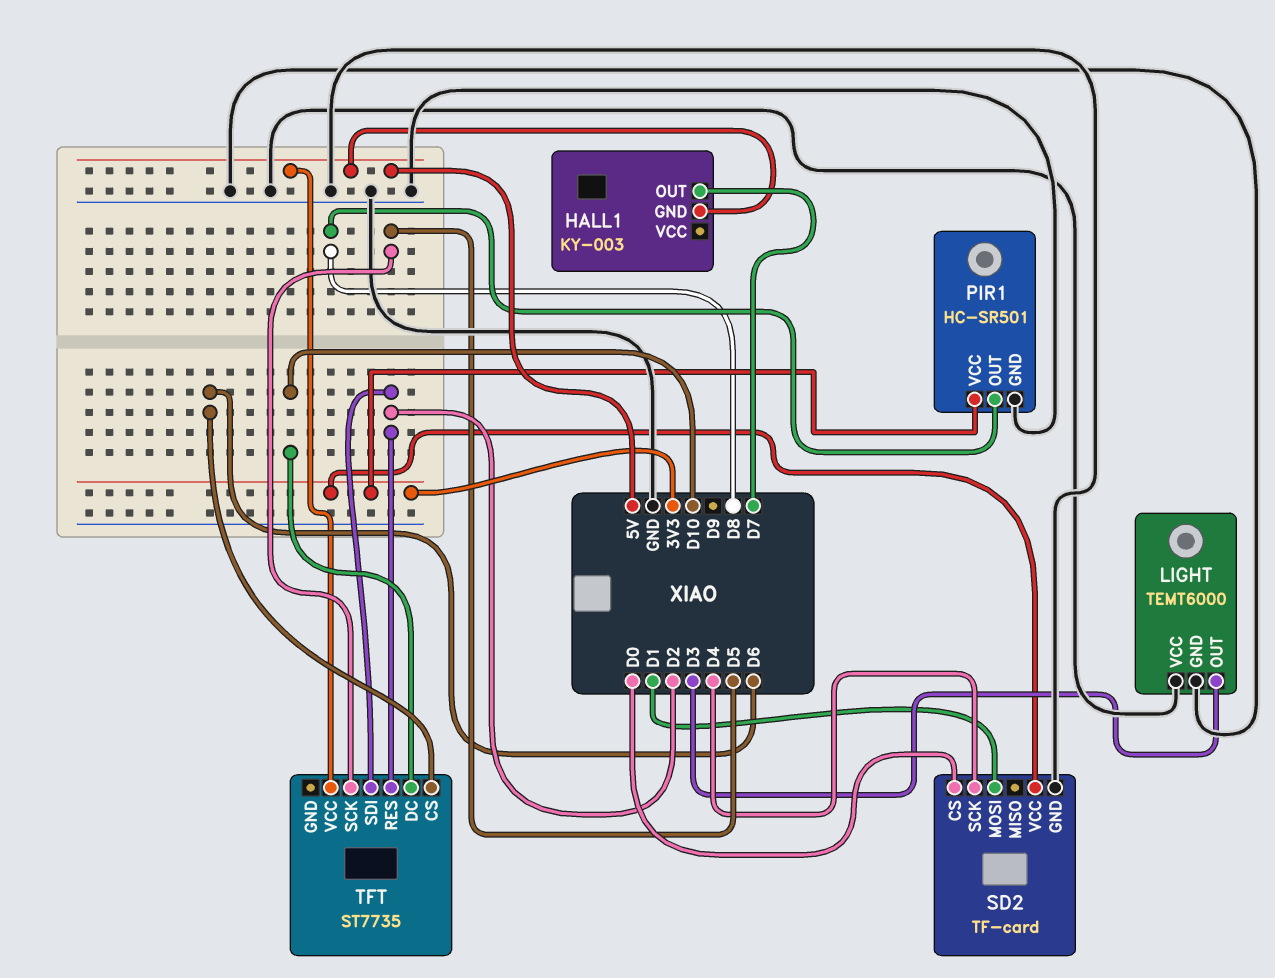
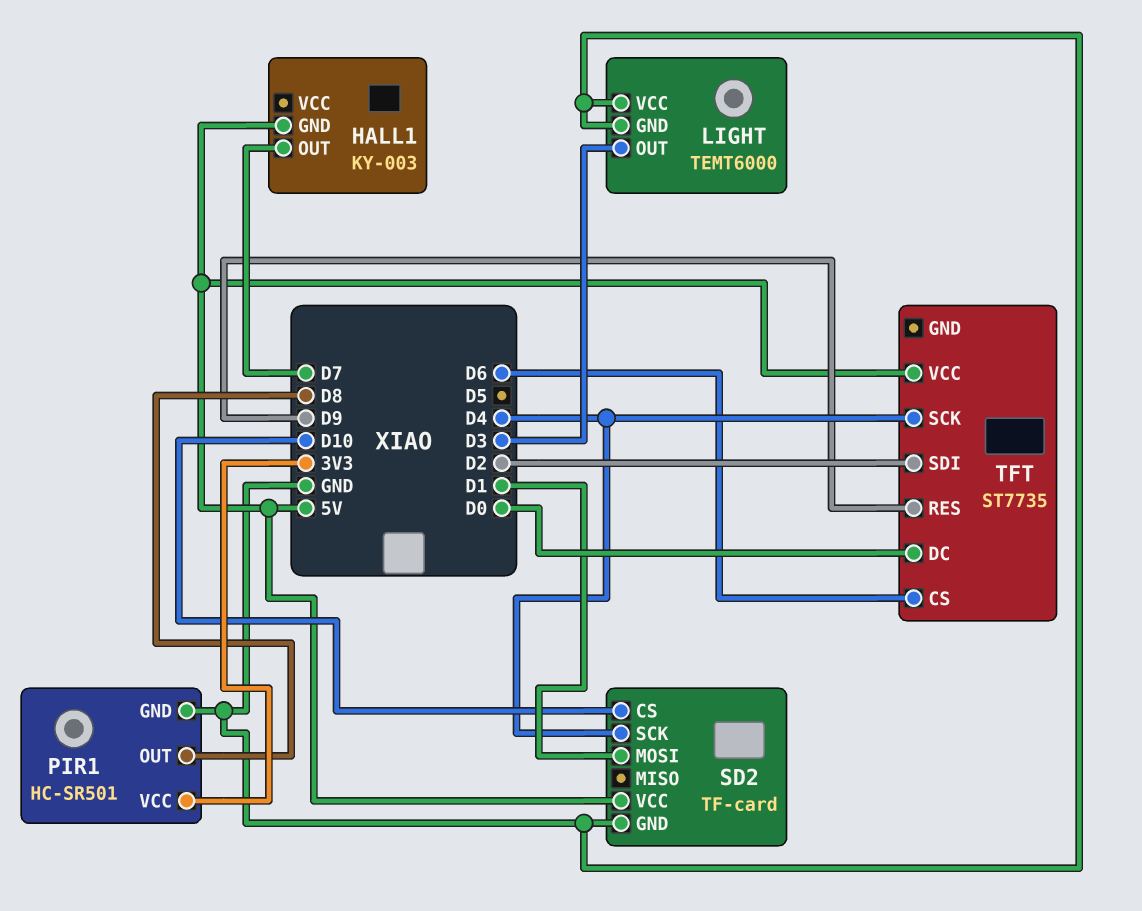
SD2 pin CS: D0 -> D10
SD2 pin VCC: 3V3 -> 5V
TFT pin DC: D10 -> D0
TFT pin RES: D2 -> D9
TFT pin SCK: D5 -> D4

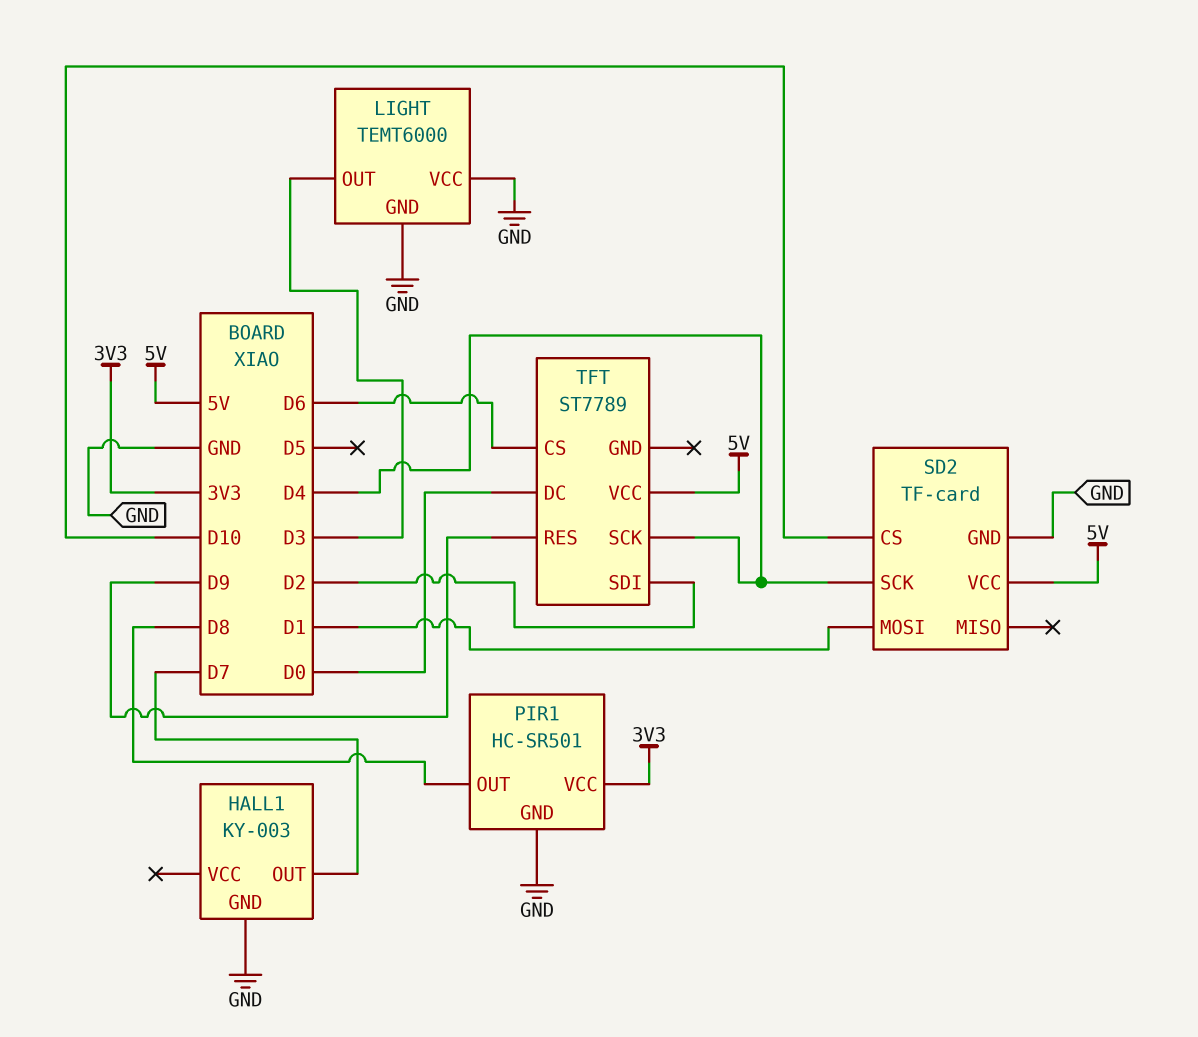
HALL1 pin GND: 5V -> GND
TFT: ST7735 -> ST7789

